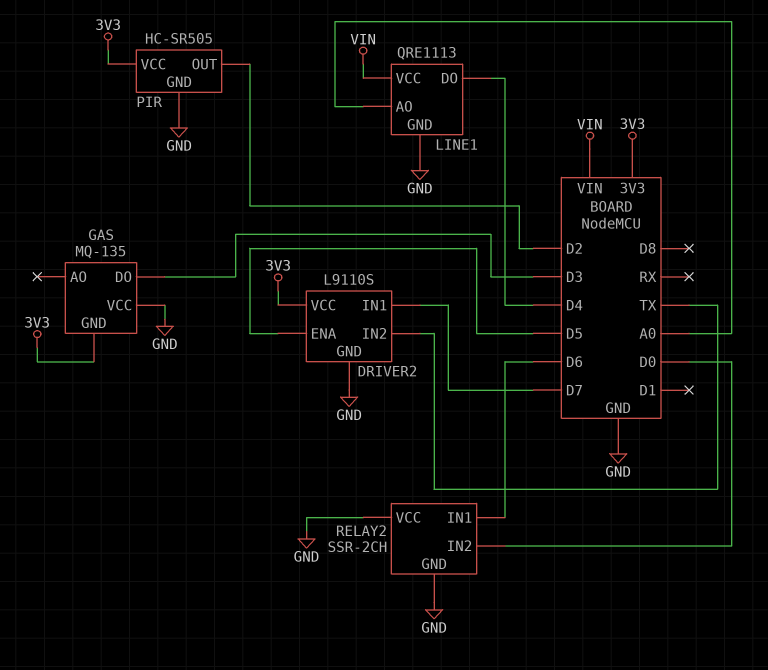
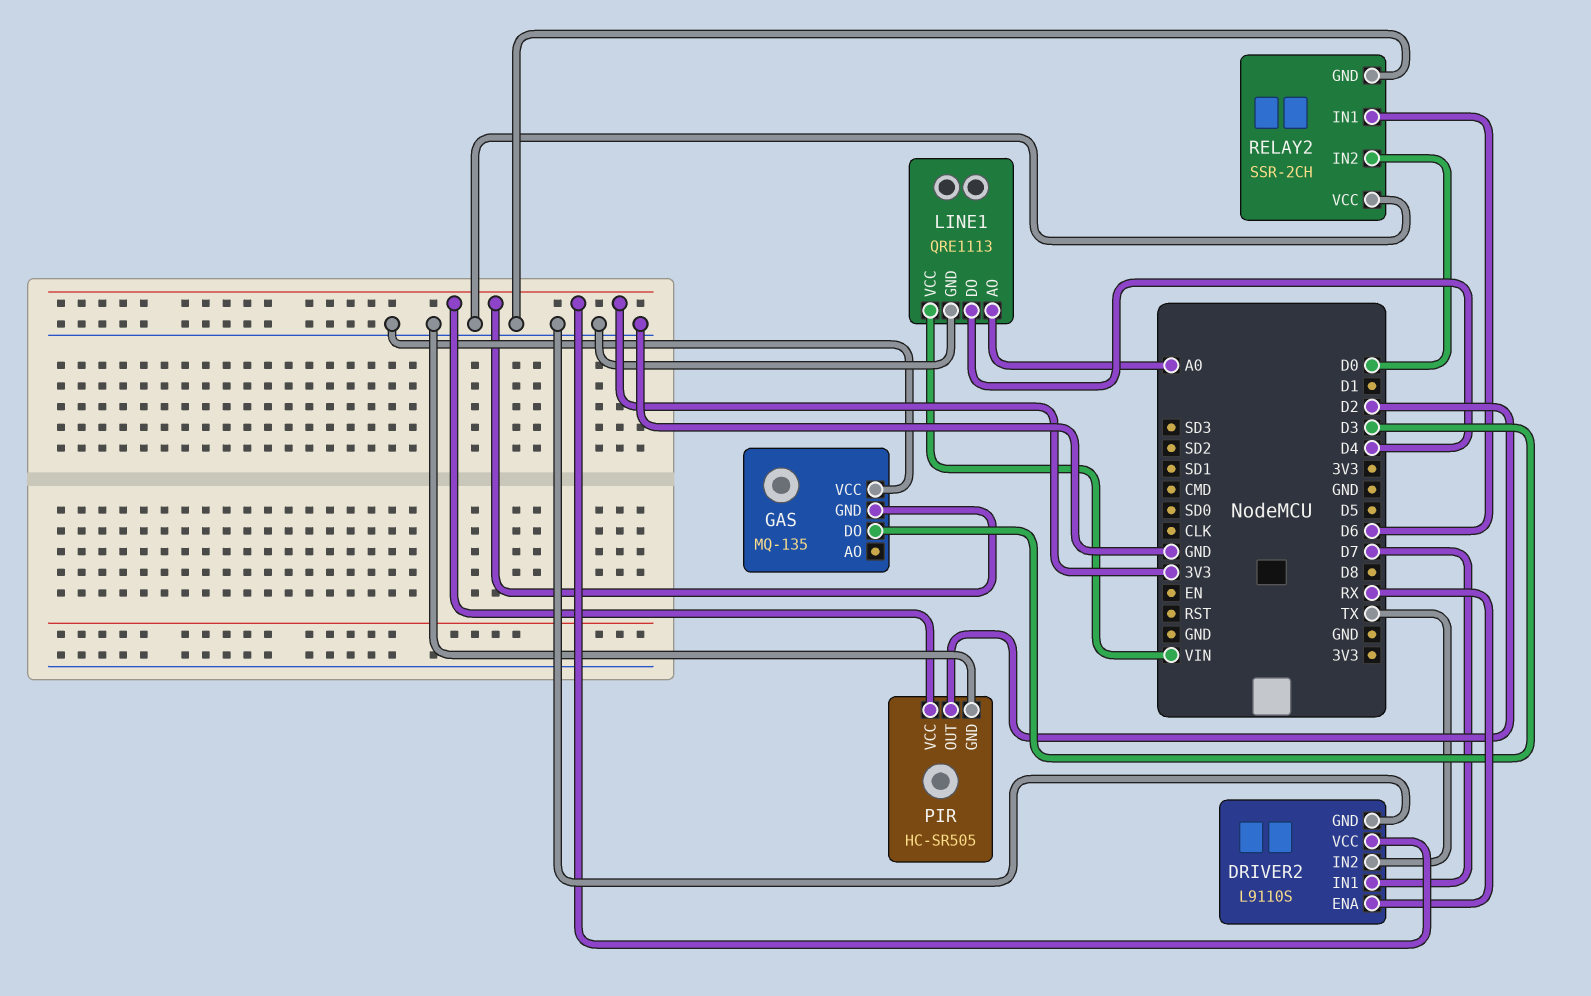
DRIVER2 pin ENA: D5 -> RX

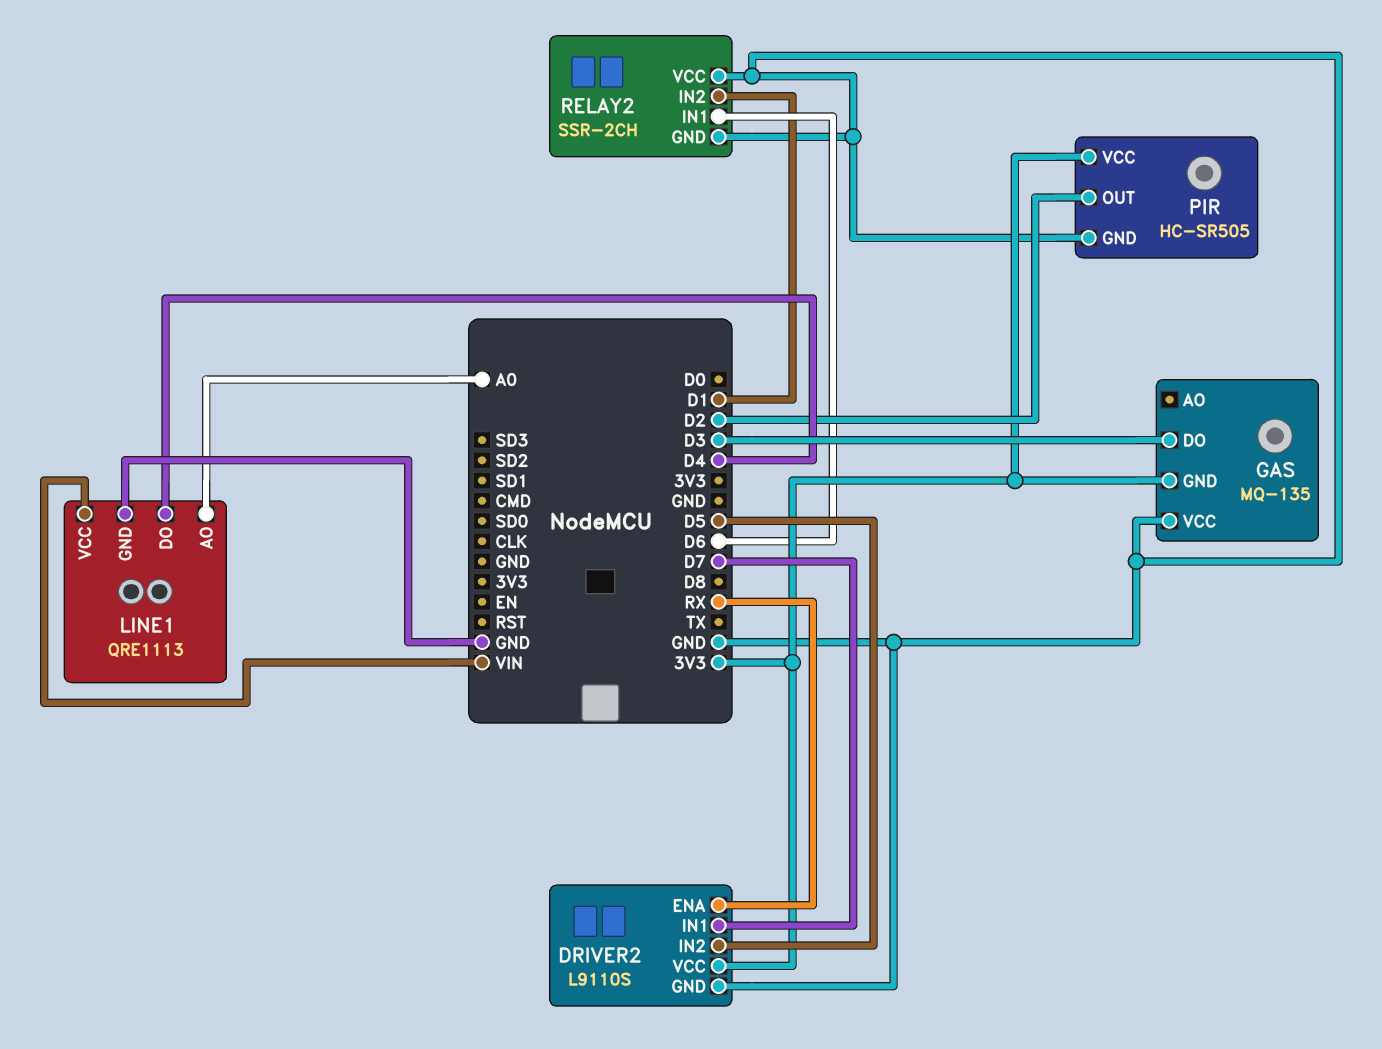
DRIVER2 pin IN2: TX -> D5
RELAY2 pin IN2: D0 -> D1

